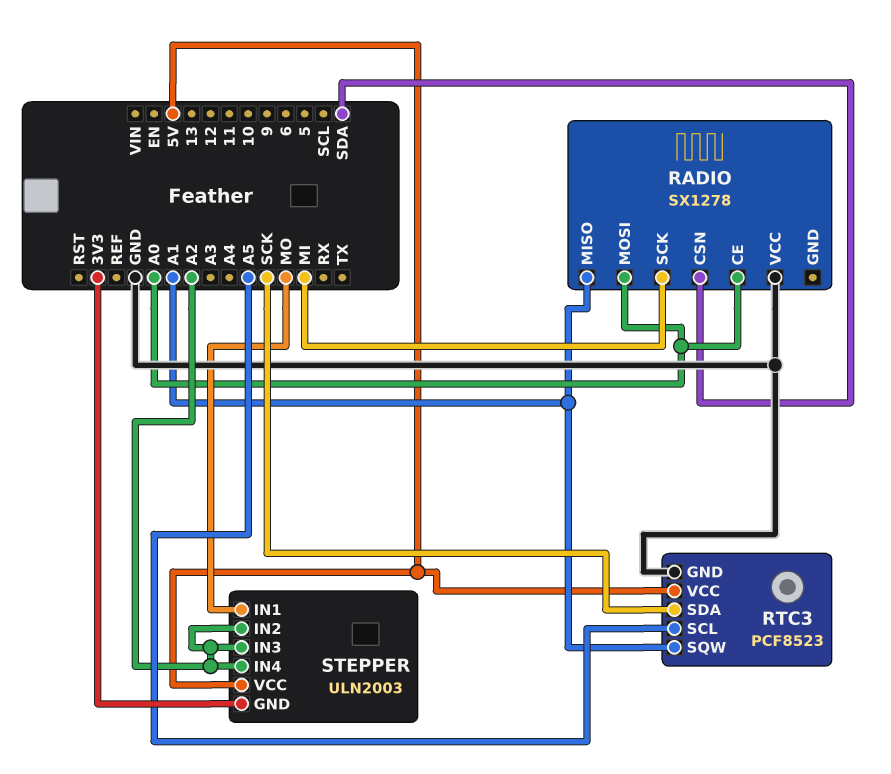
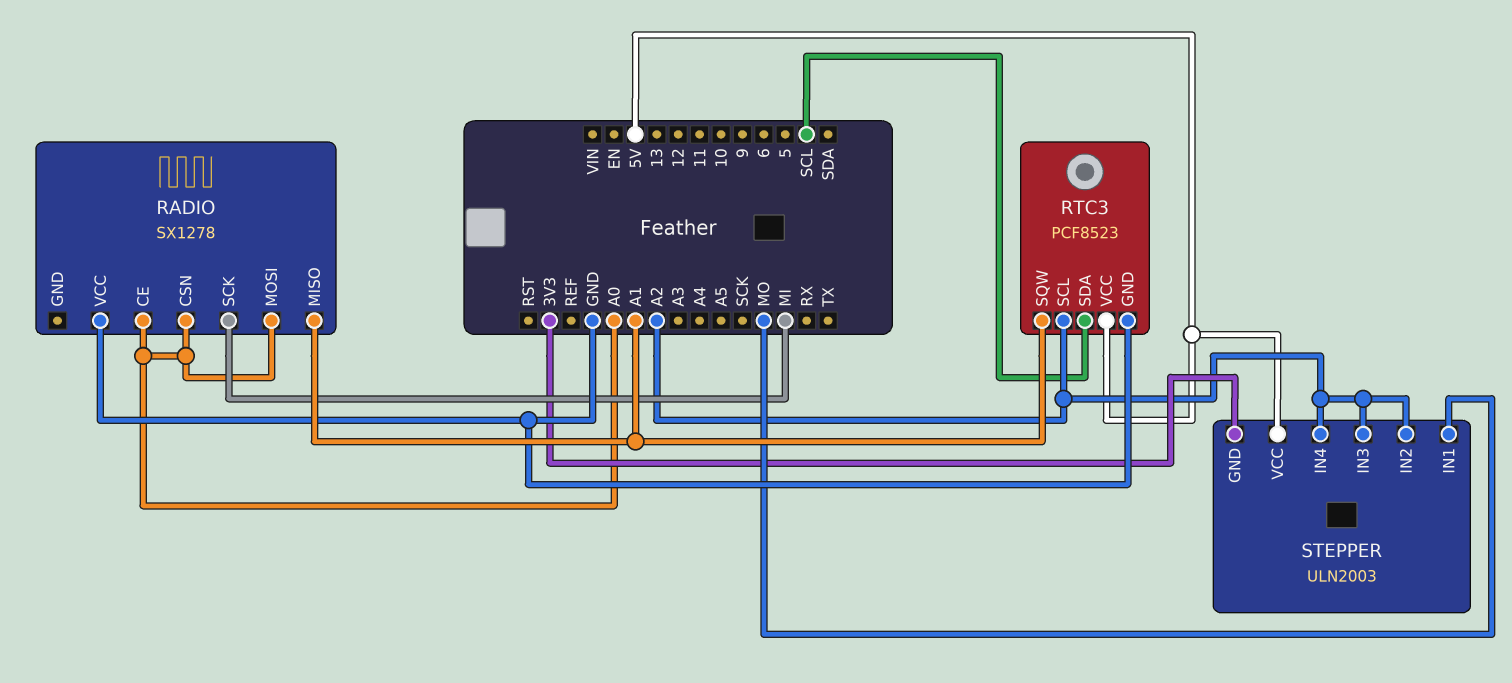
RADIO pin CSN: SDA -> A0
RTC3 pin SCL: A5 -> A2
RTC3 pin SDA: SCK -> SCL

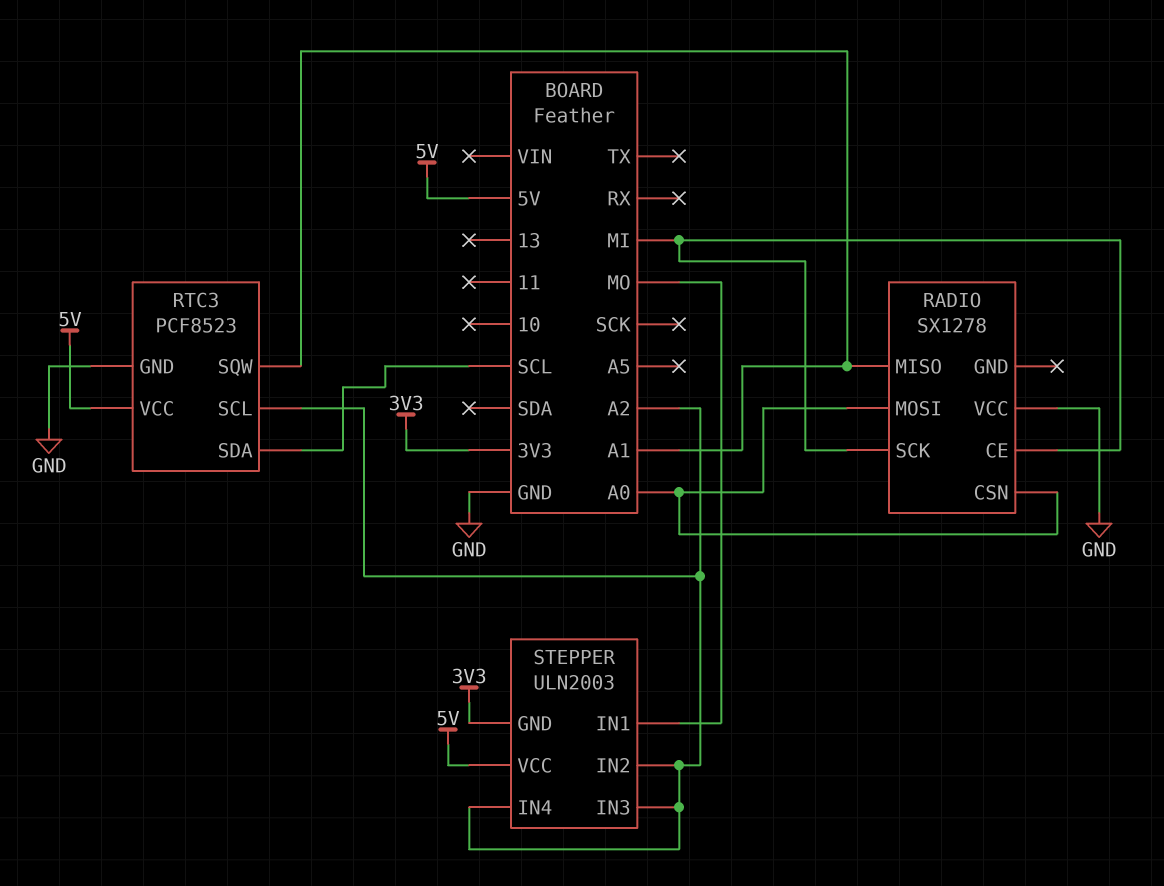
RADIO pin CE: A0 -> MI

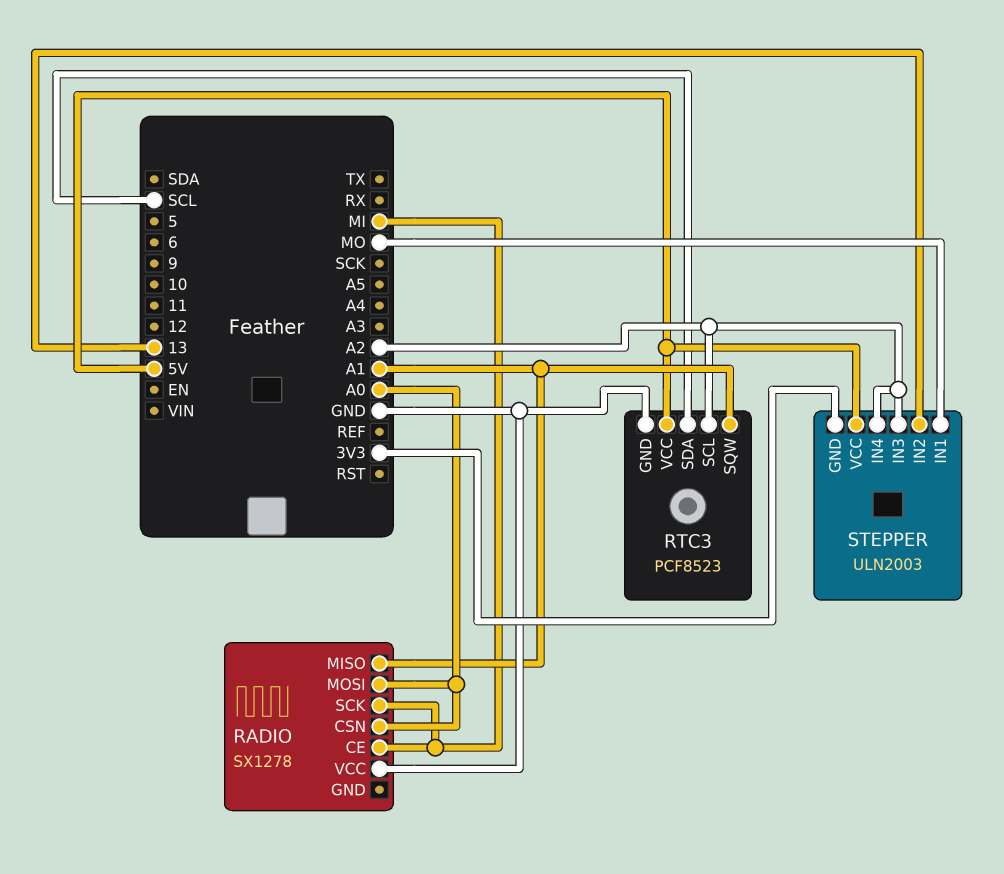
STEPPER pin IN2: A2 -> 13

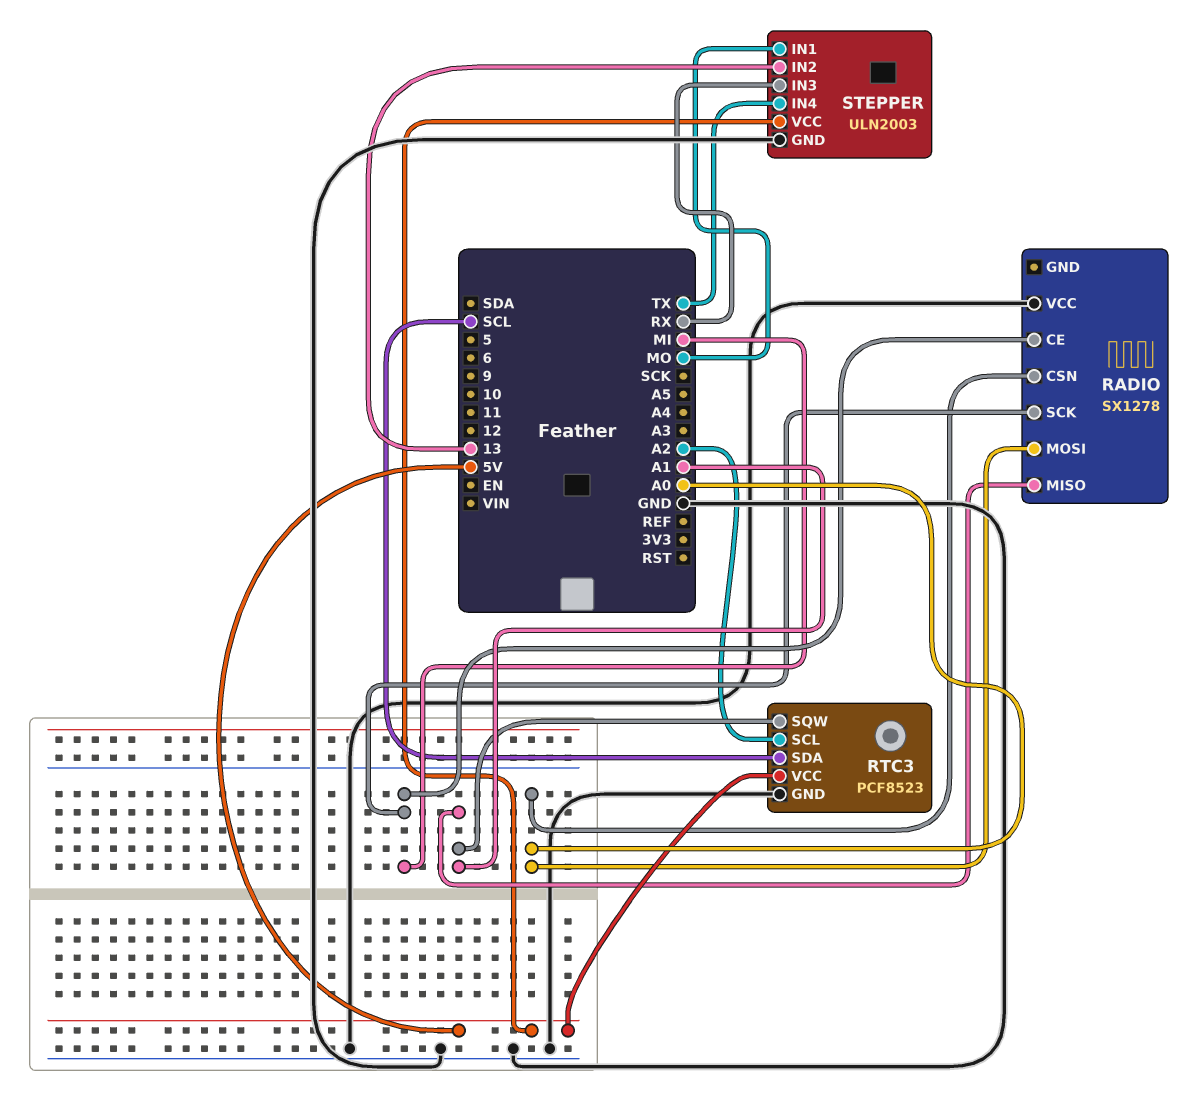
STEPPER pin GND: 3V3 -> GND
STEPPER pin IN3: A2 -> RX
STEPPER pin IN4: A2 -> TX

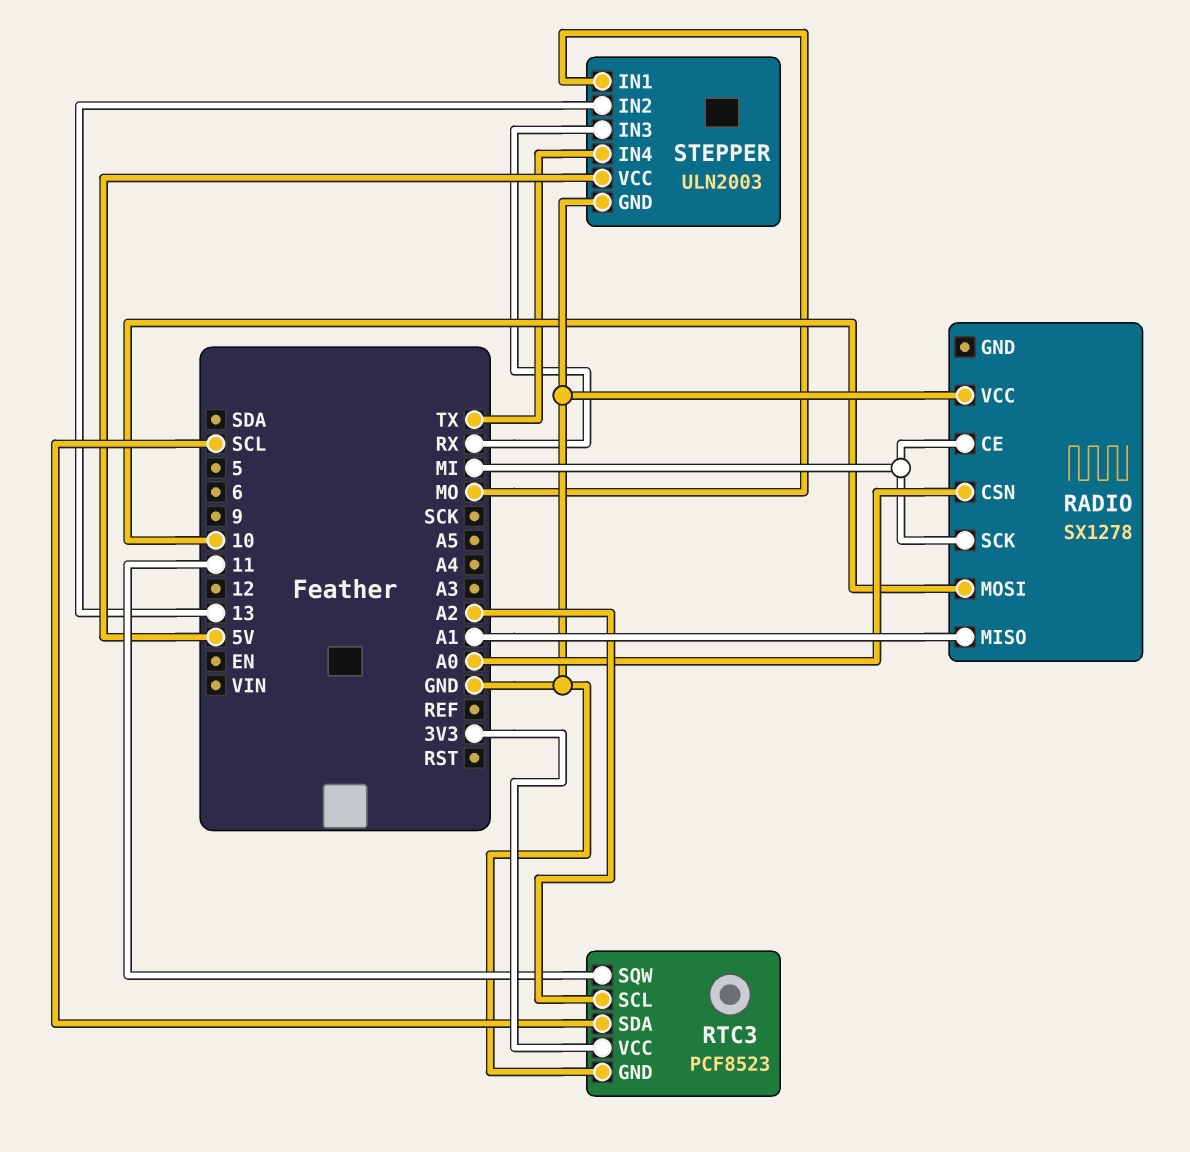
RADIO pin MOSI: A0 -> 10
RTC3 pin SQW: A1 -> 11
RTC3 pin VCC: 5V -> 3V3

